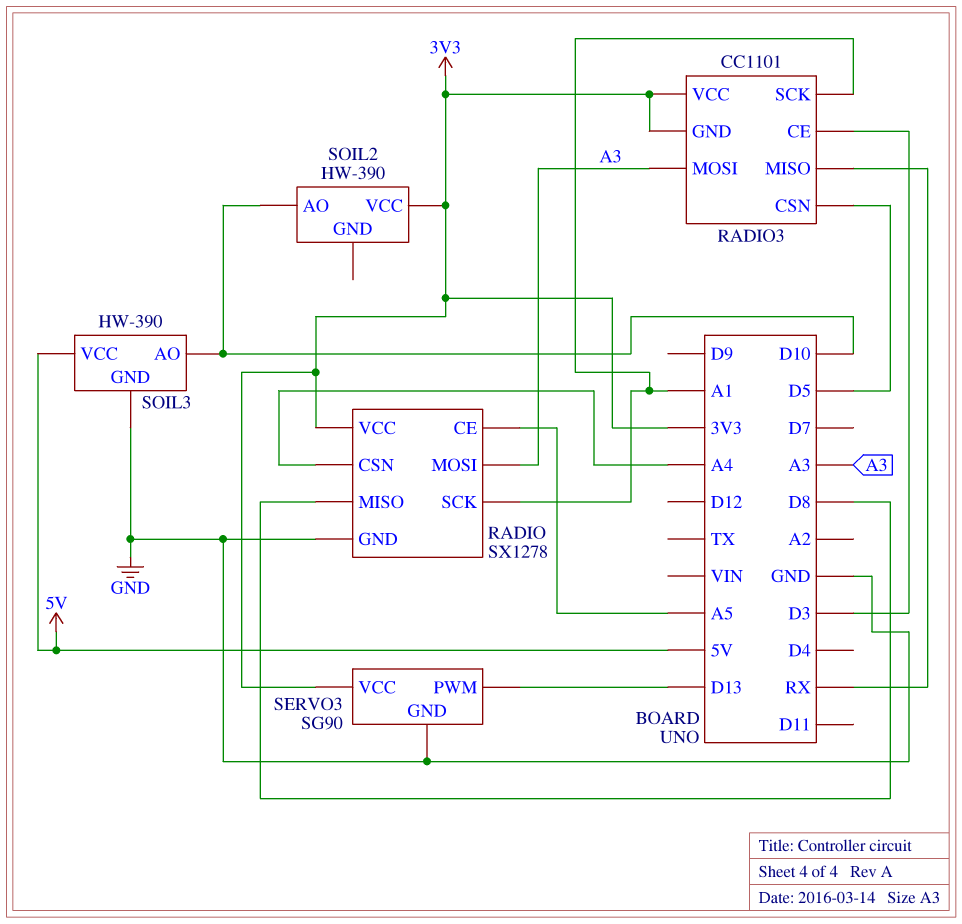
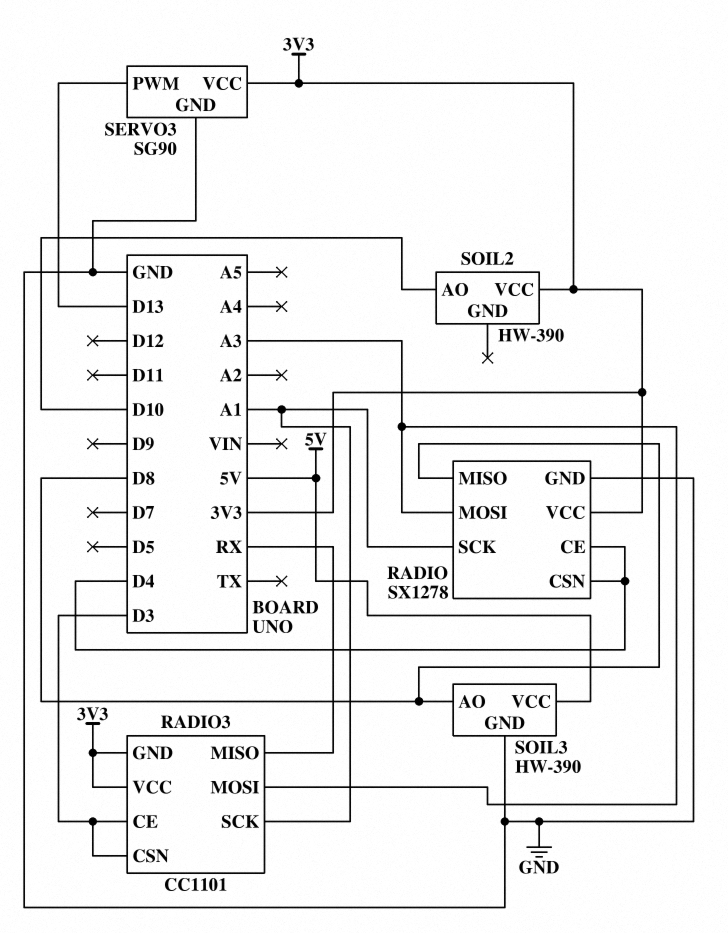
RADIO pin CE: A5 -> D4
RADIO pin CSN: A4 -> D4
RADIO3 pin CSN: D5 -> D3
SOIL3 pin AO: D10 -> D8

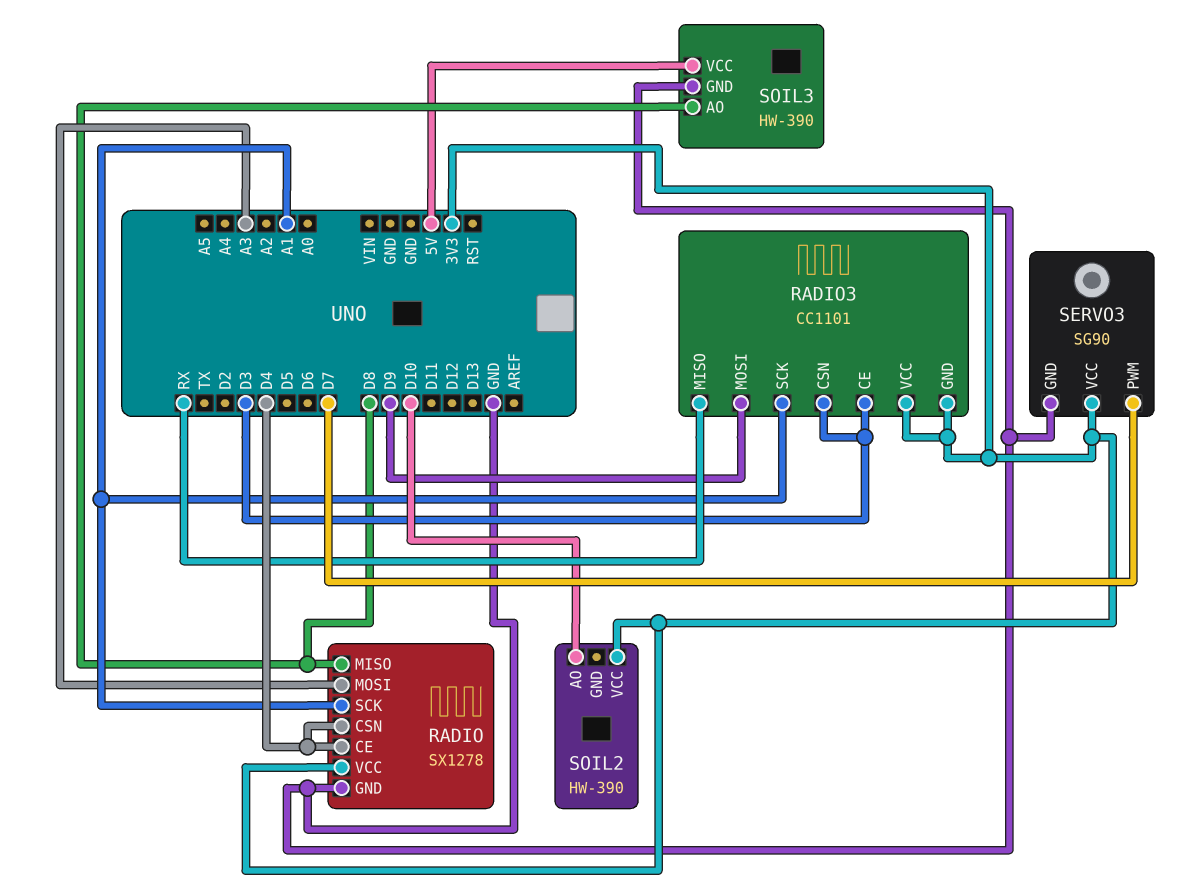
RADIO3 pin MOSI: A3 -> D9
SERVO3 pin PWM: D13 -> D7

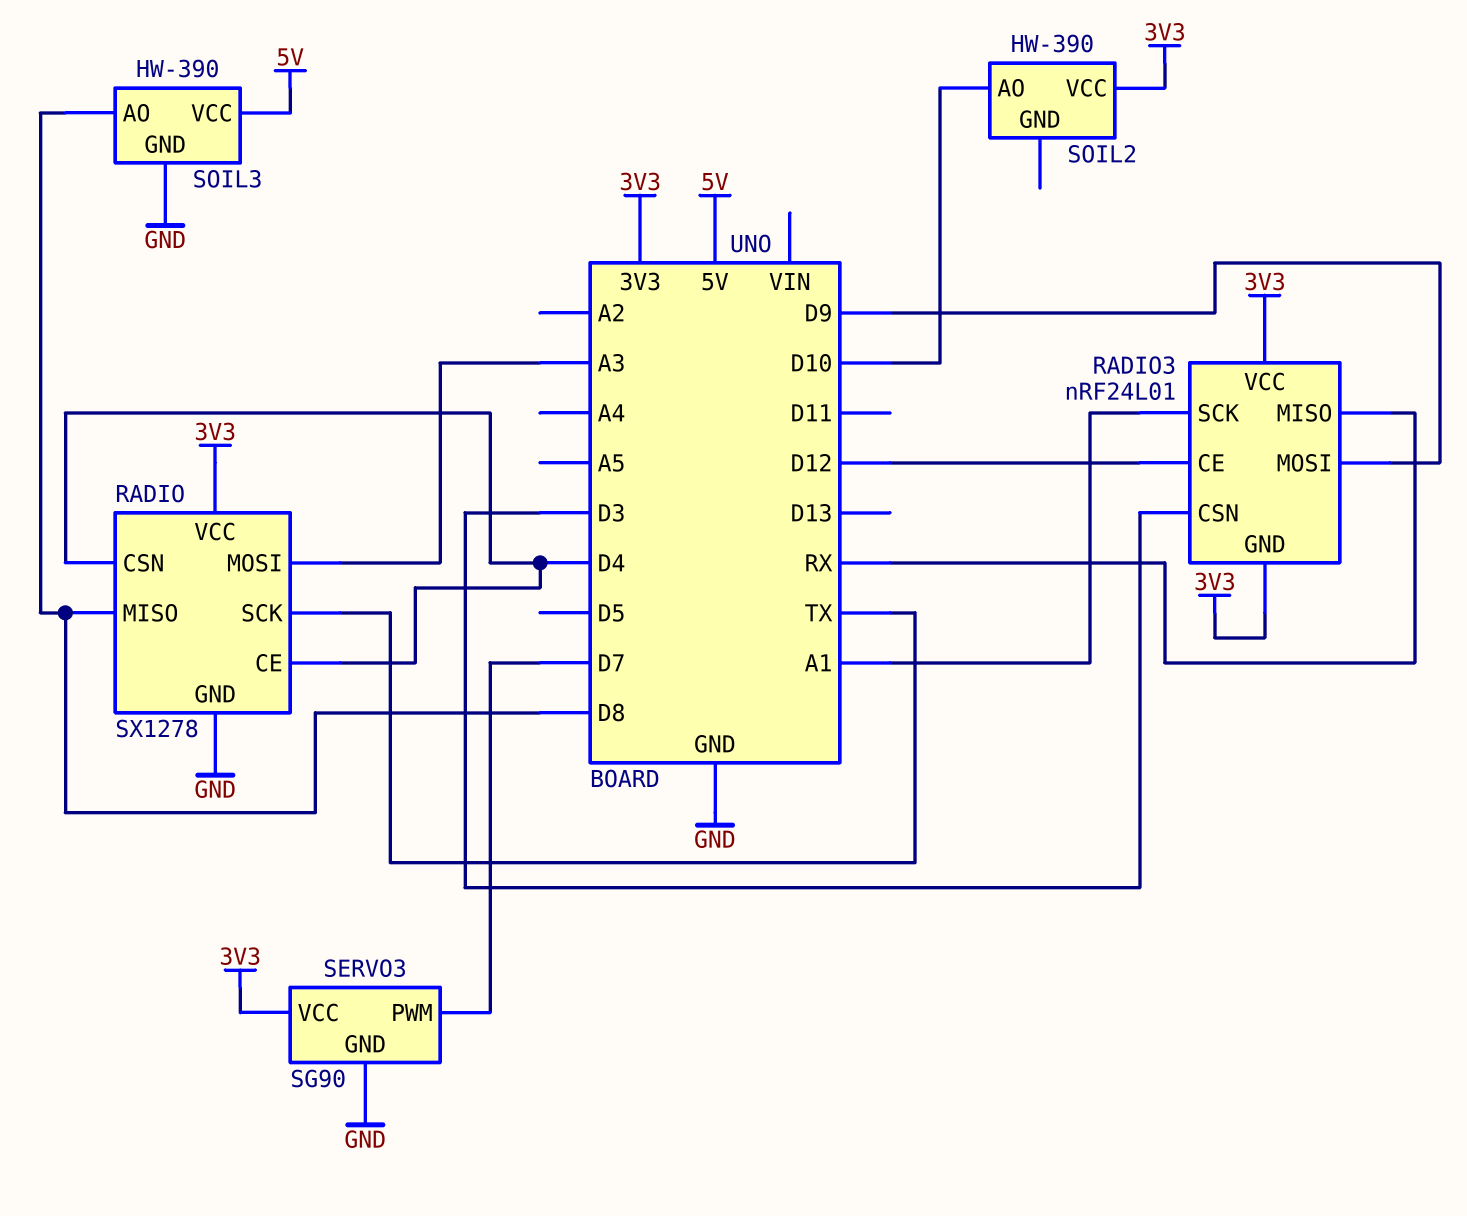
RADIO pin SCK: A1 -> TX
RADIO3: CC1101 -> nRF24L01
RADIO3 pin CE: D3 -> D12

